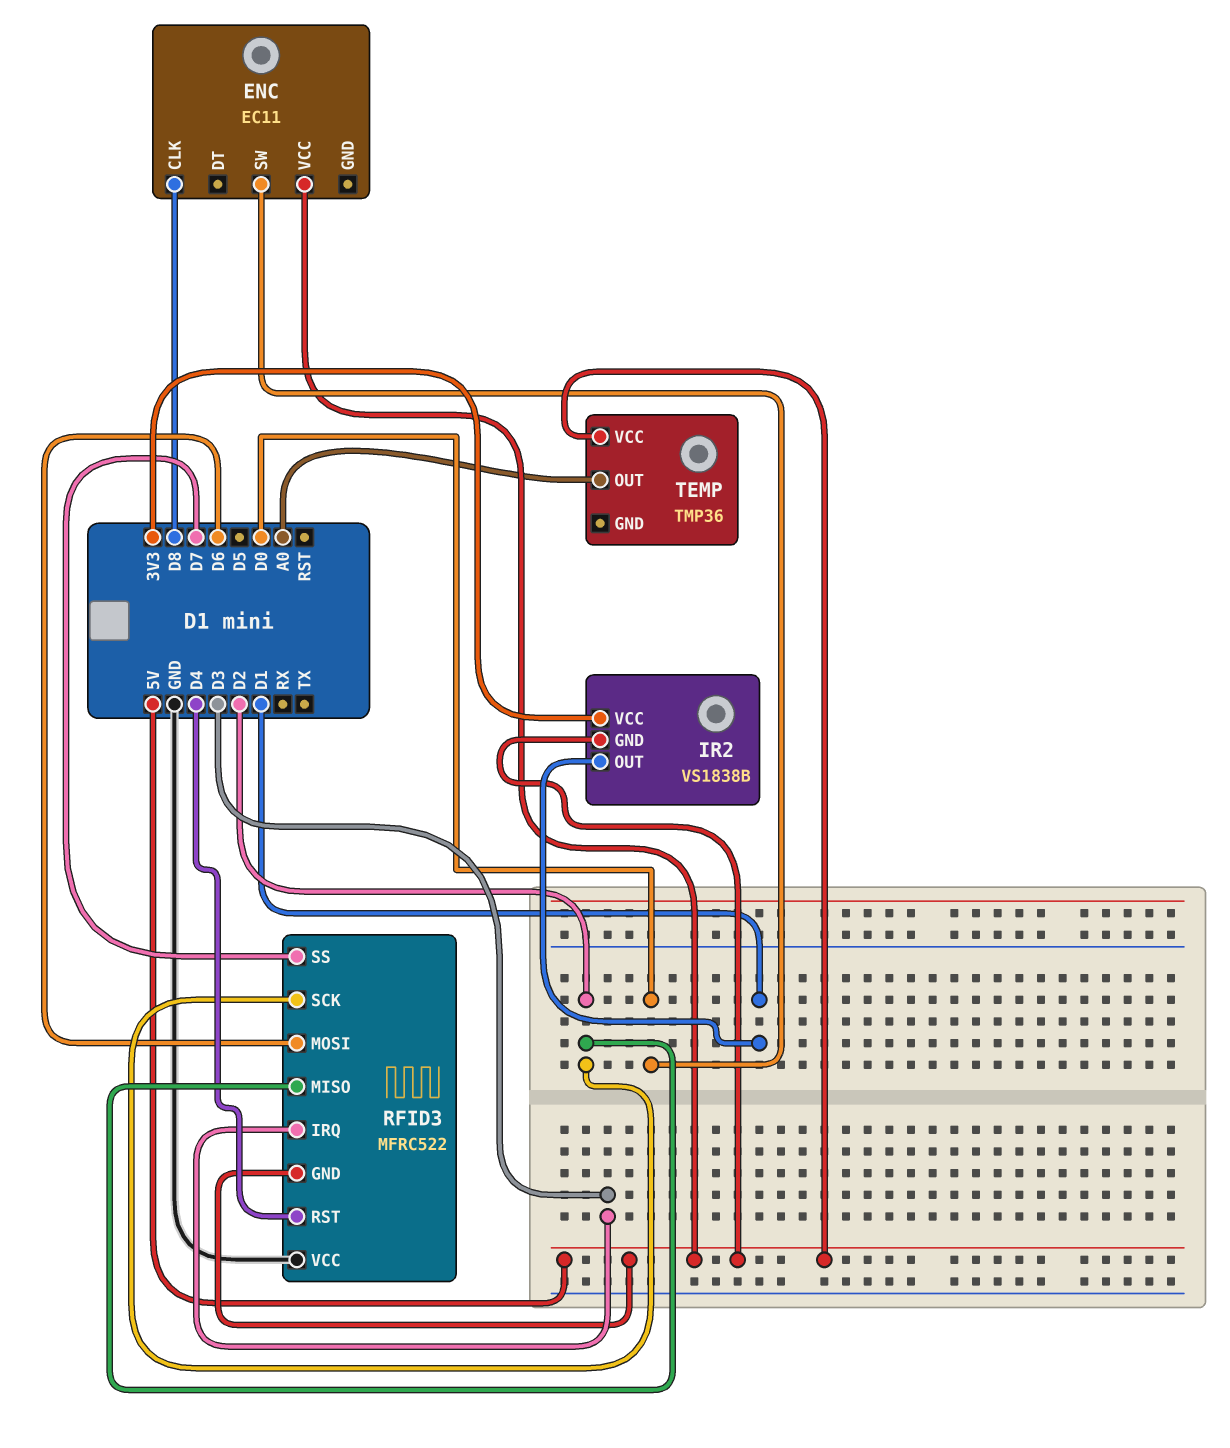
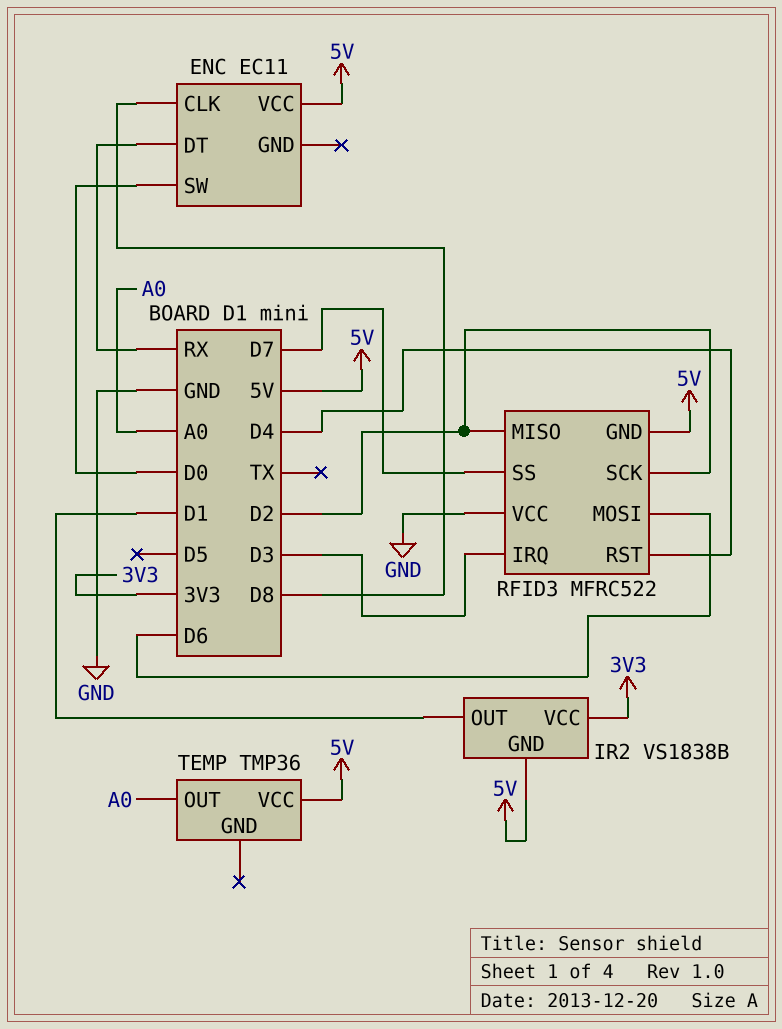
ENC pin DT: none -> RX

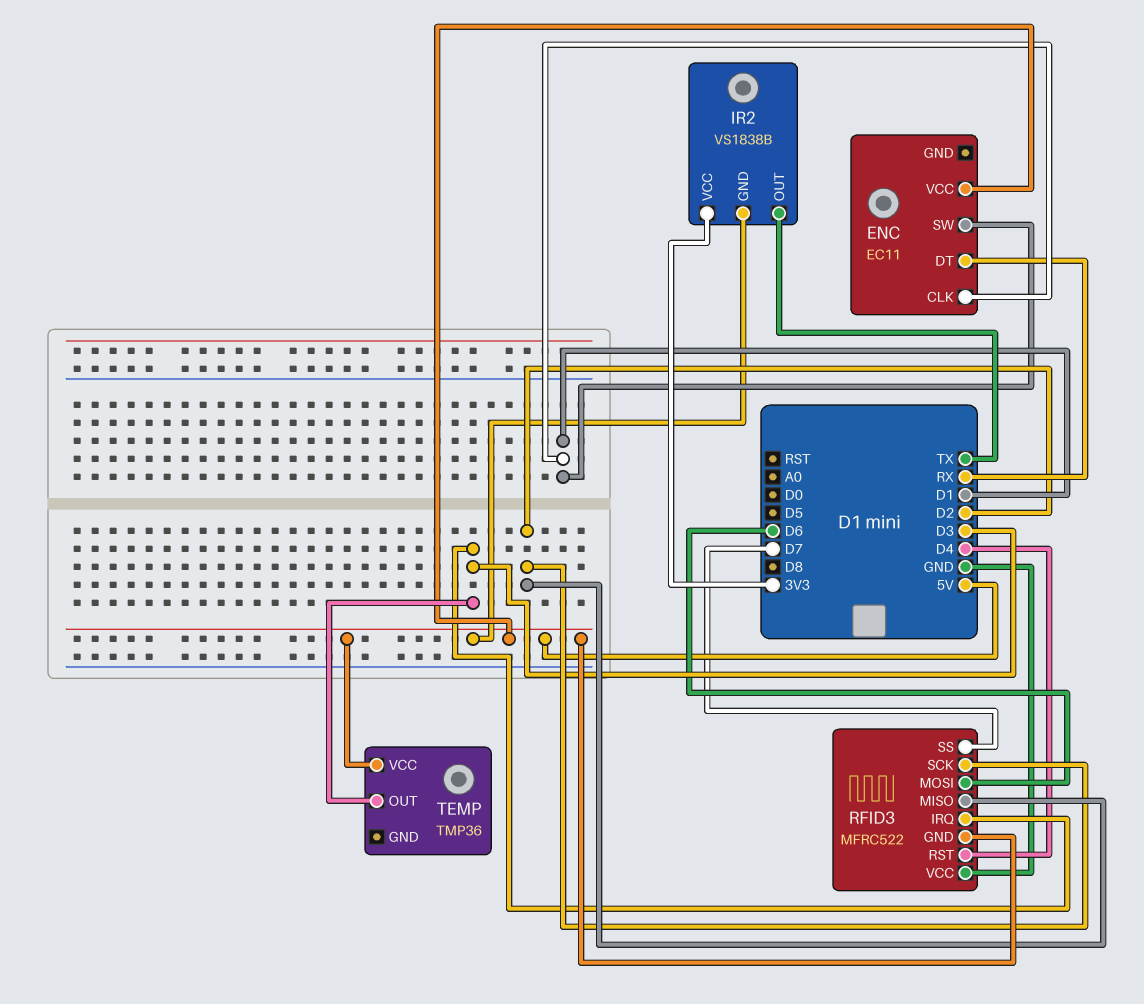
ENC pin CLK: D8 -> D1
ENC pin SW: D0 -> D1
IR2 pin OUT: D1 -> TX
TEMP pin OUT: A0 -> D3

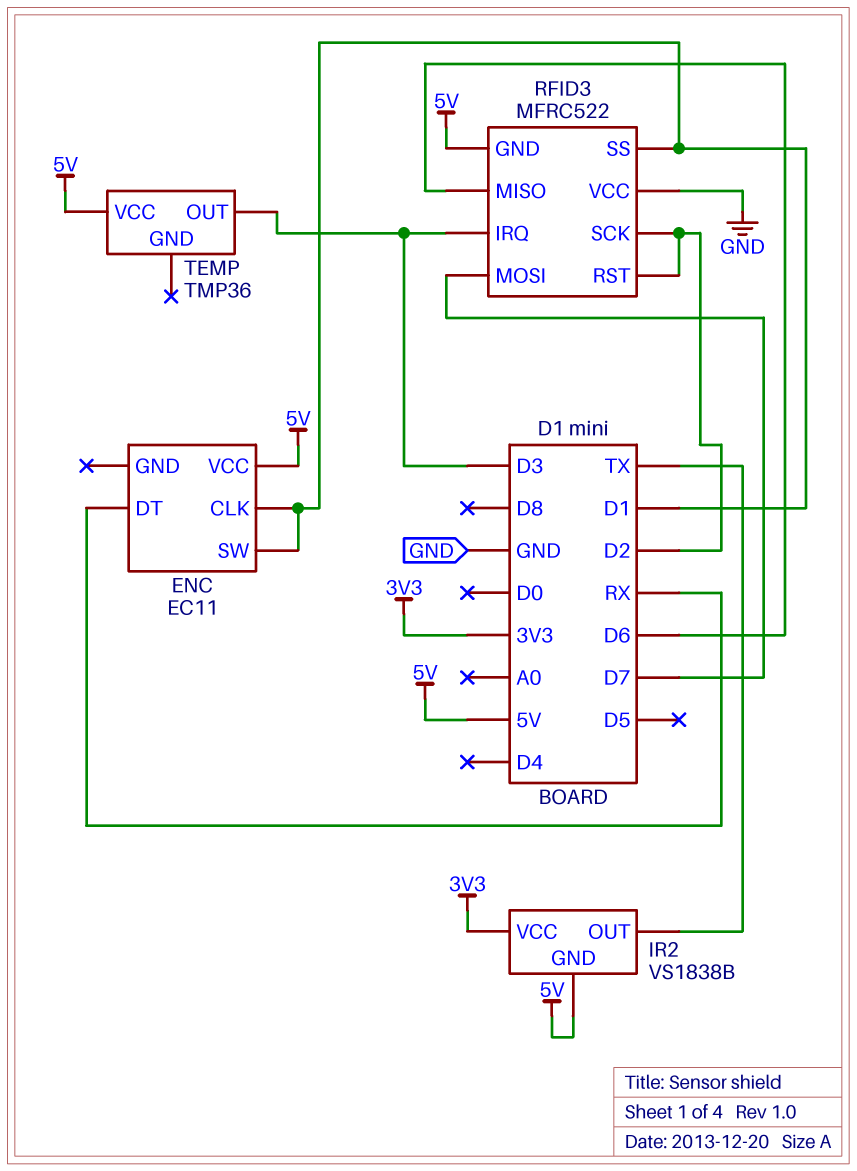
RFID3 pin MISO: D2 -> D6
RFID3 pin MOSI: D6 -> D7
RFID3 pin RST: D4 -> D2
RFID3 pin SS: D7 -> D1

